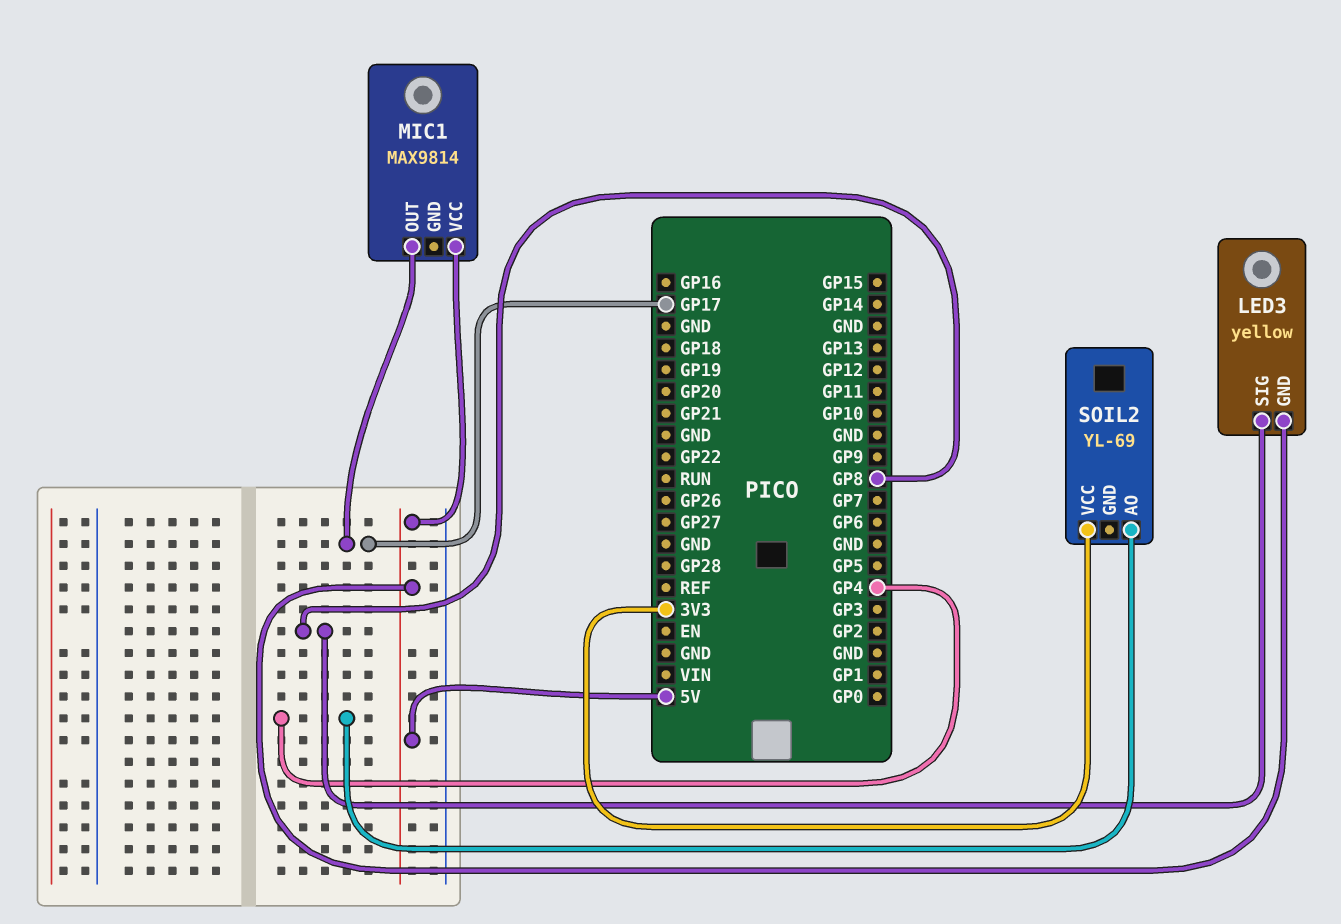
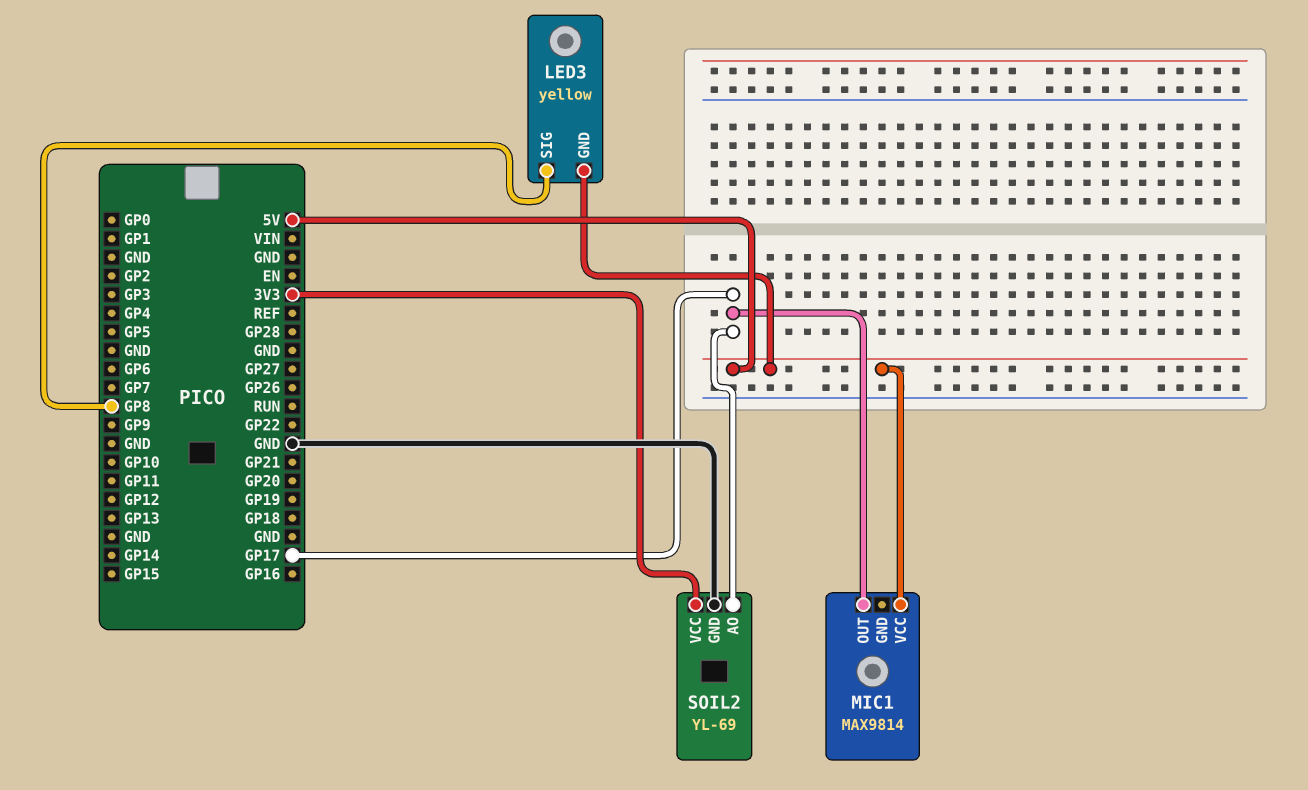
SOIL2 pin AO: GP4 -> GP17
SOIL2 pin GND: none -> GND

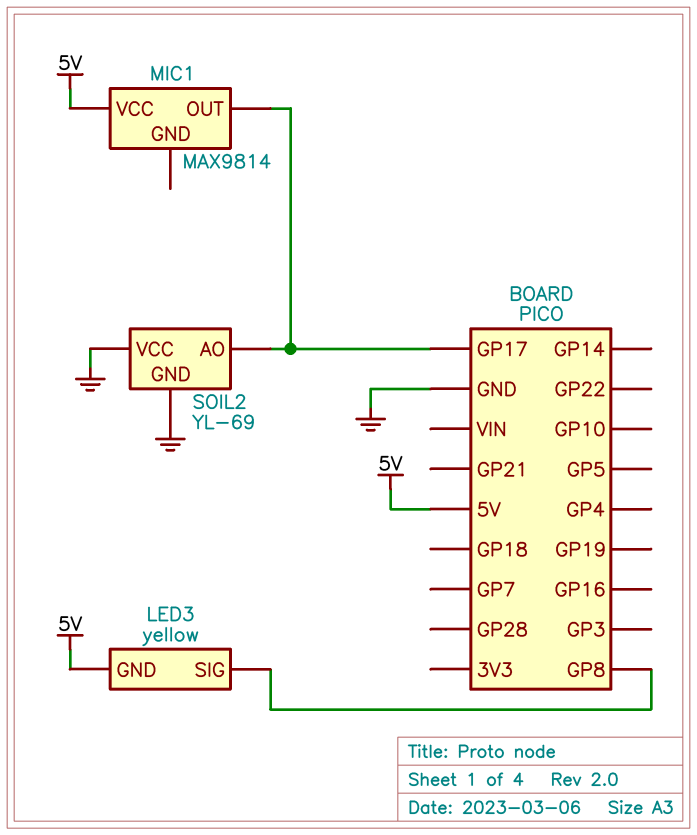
SOIL2 pin VCC: 3V3 -> GND

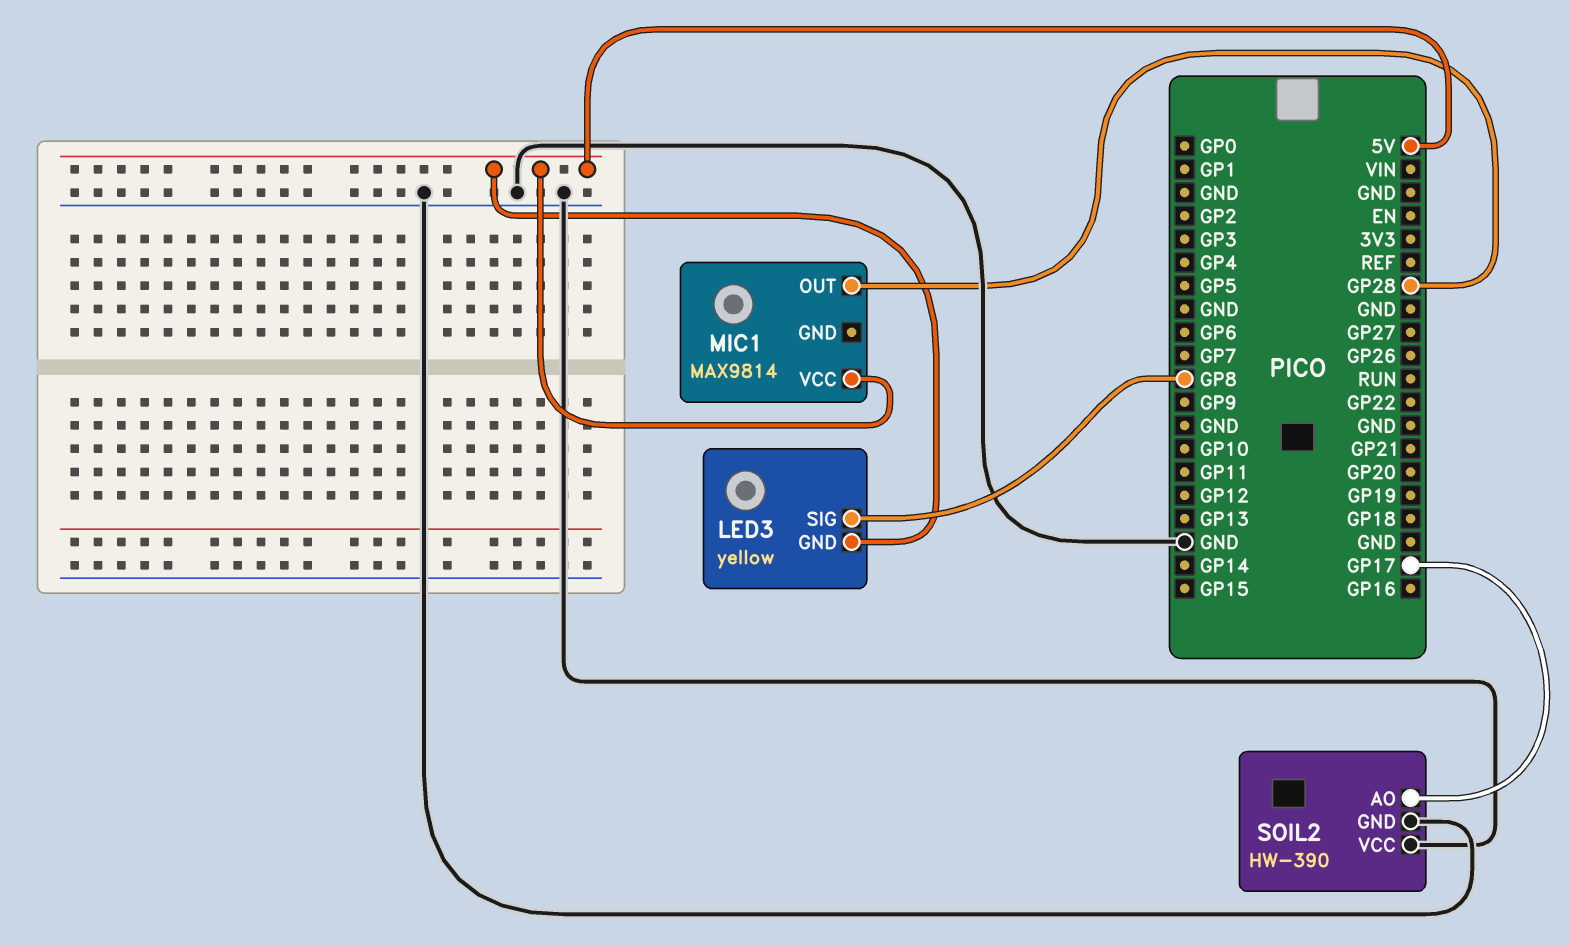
MIC1 pin OUT: GP17 -> GP28
SOIL2: YL-69 -> HW-390

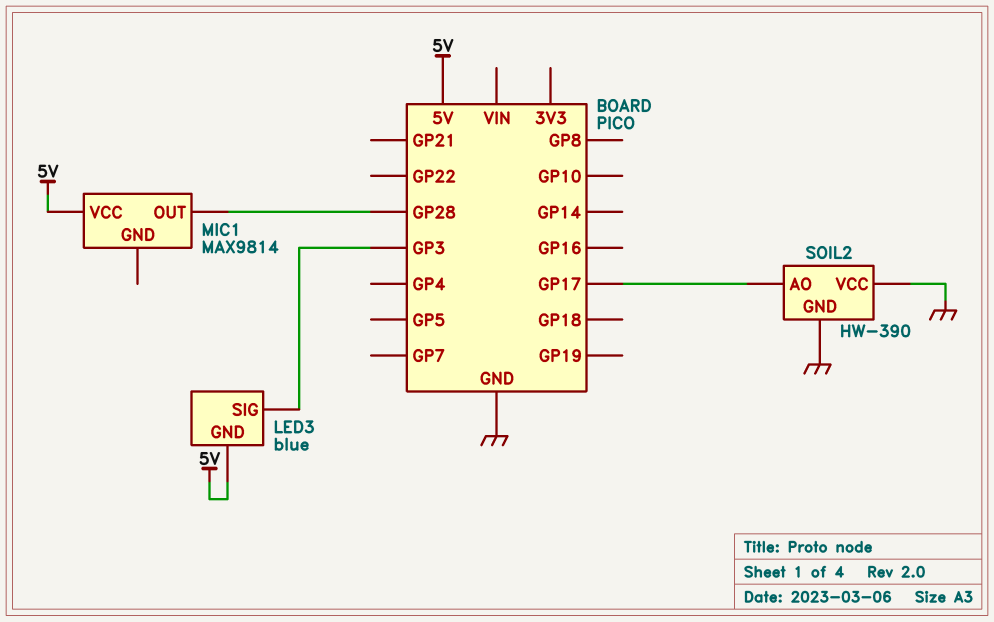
LED3: yellow -> blue
LED3 pin SIG: GP8 -> GP3

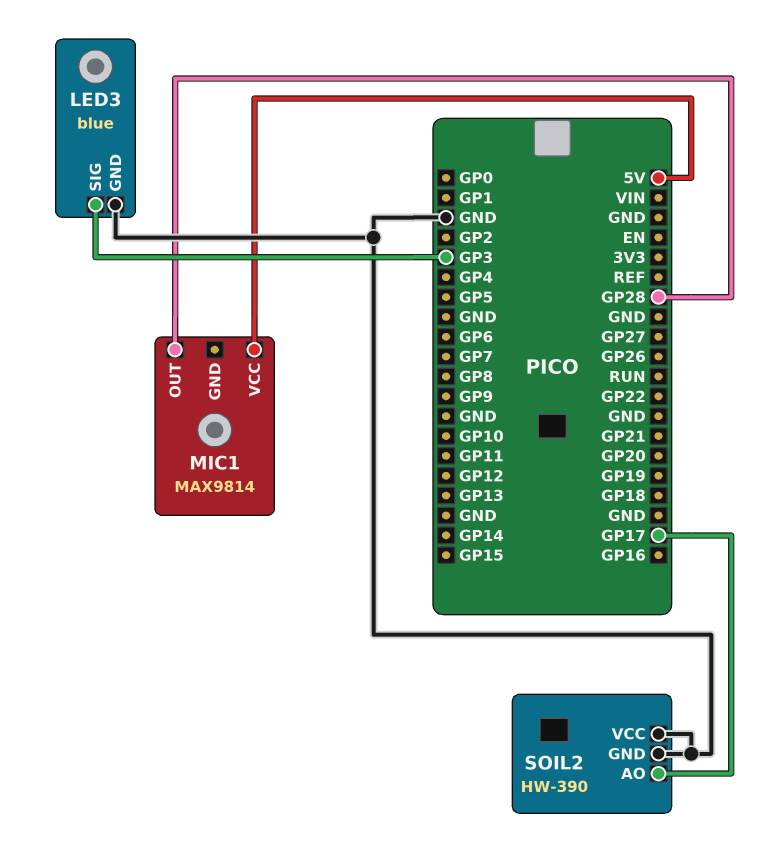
LED3 pin GND: 5V -> GND

